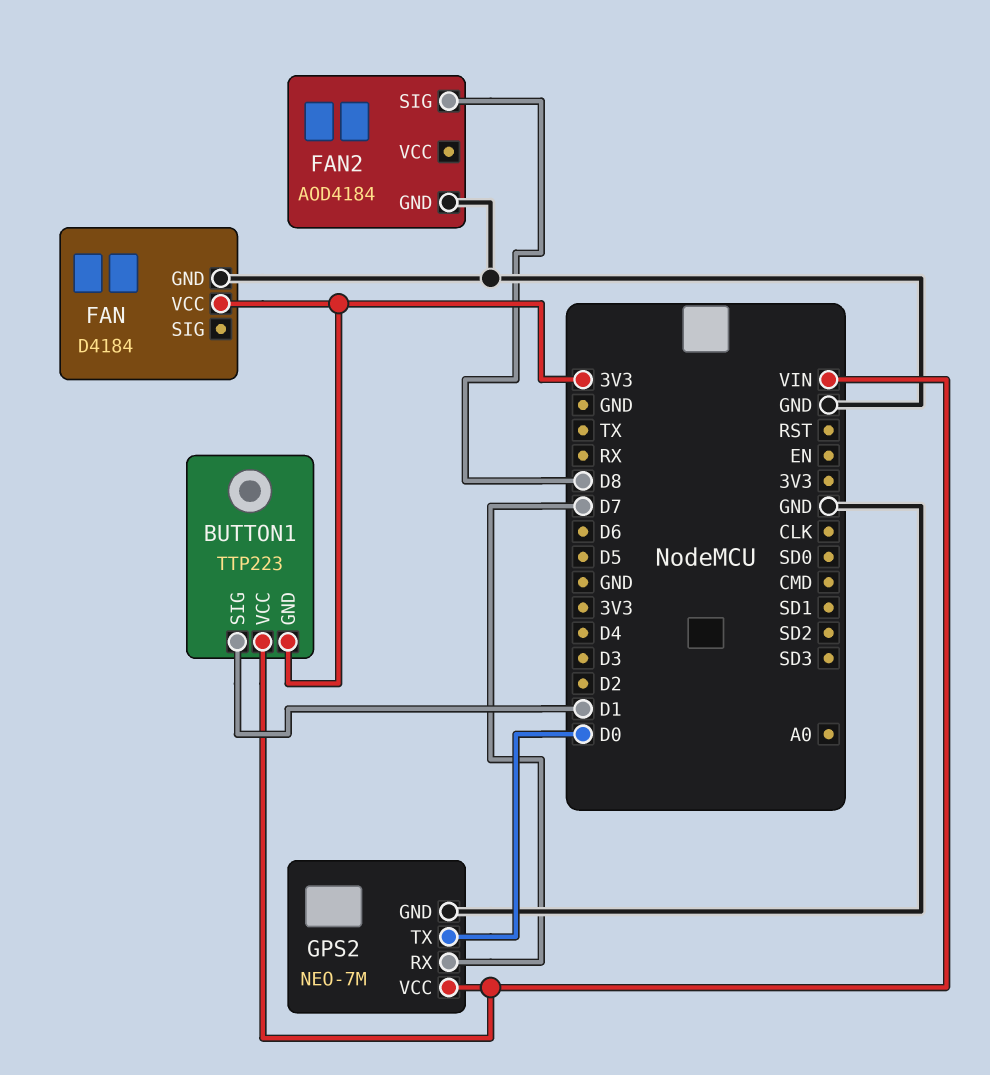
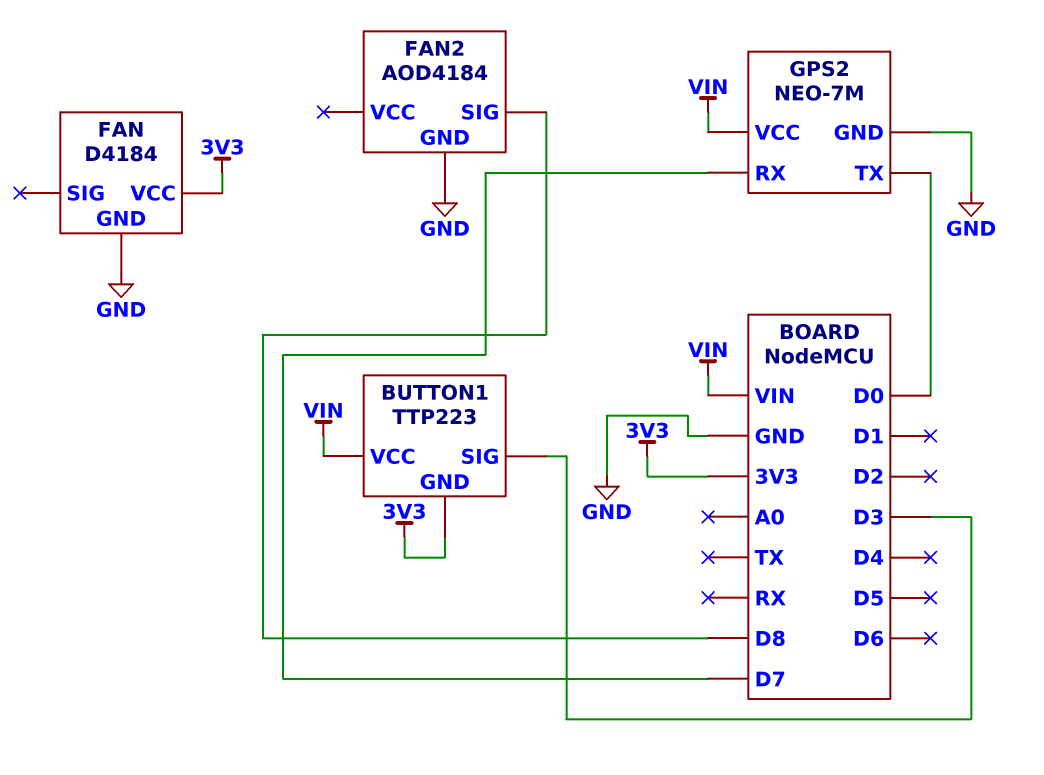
BUTTON1 pin SIG: D1 -> D3

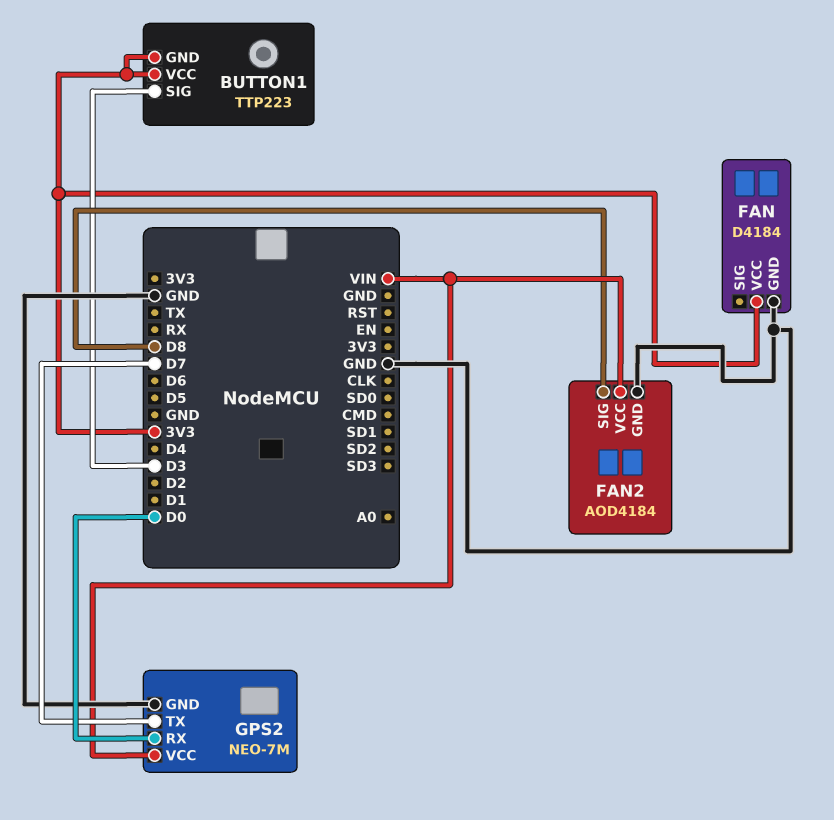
BUTTON1 pin VCC: VIN -> 3V3
FAN2 pin VCC: none -> VIN
GPS2 pin RX: D7 -> D0
GPS2 pin TX: D0 -> D7

